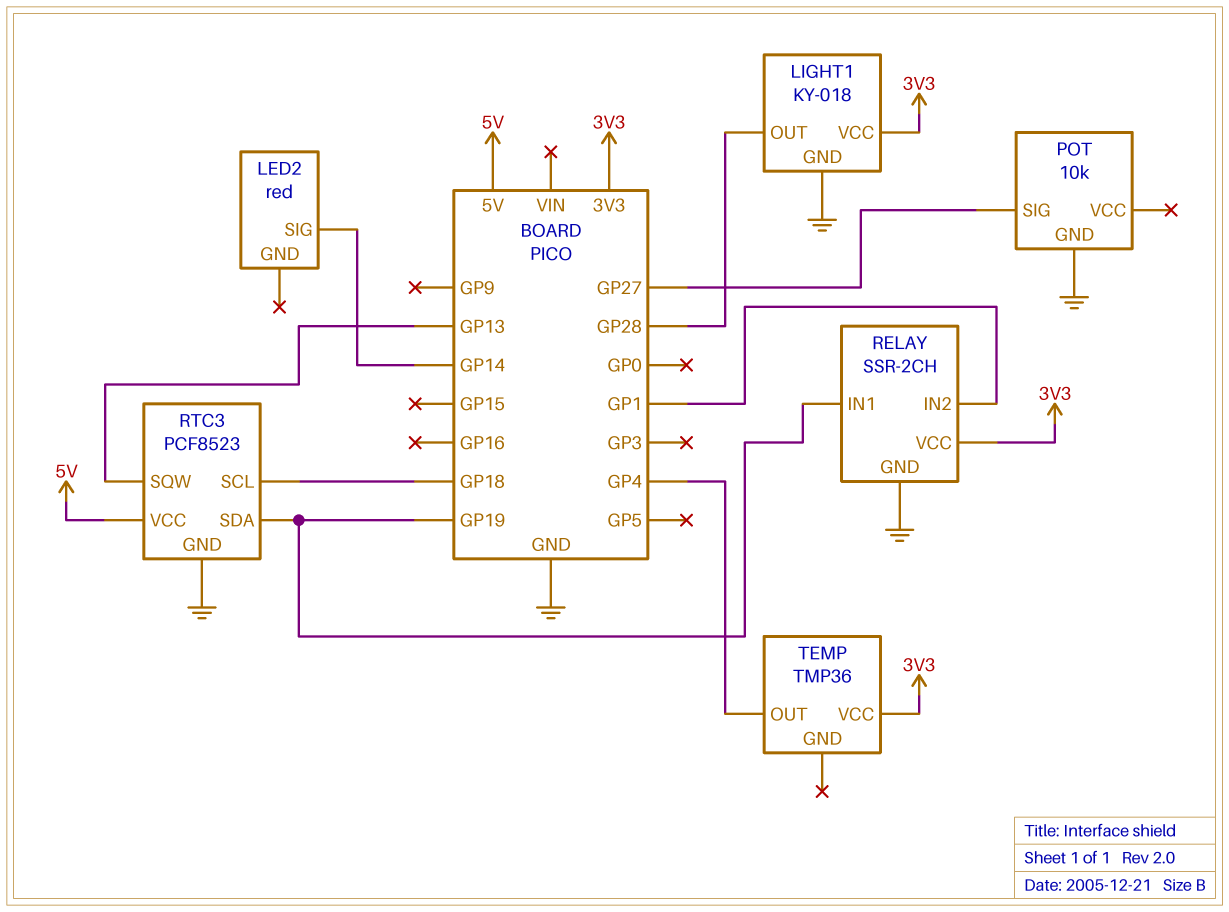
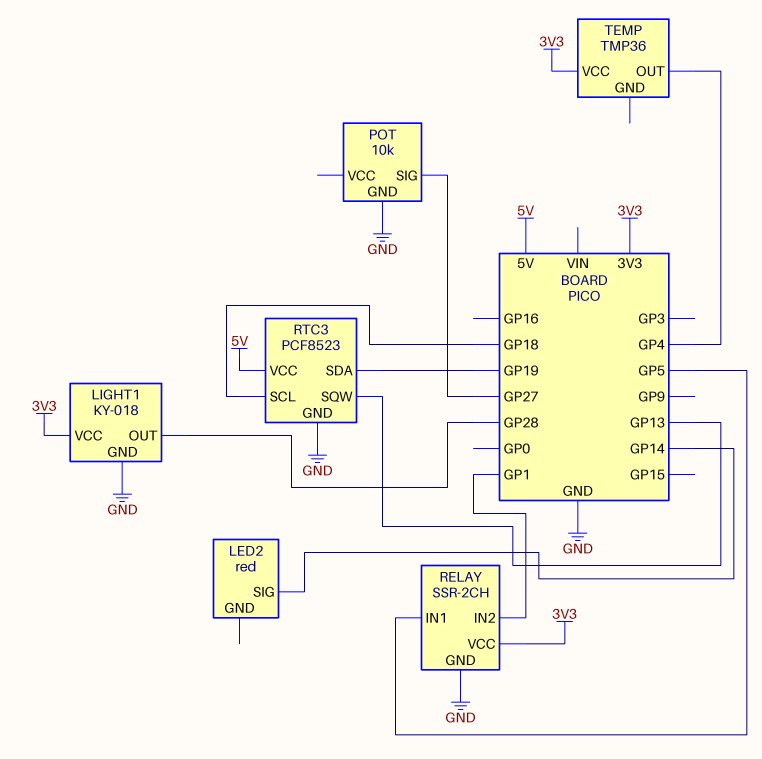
RELAY pin IN1: GP19 -> GP5

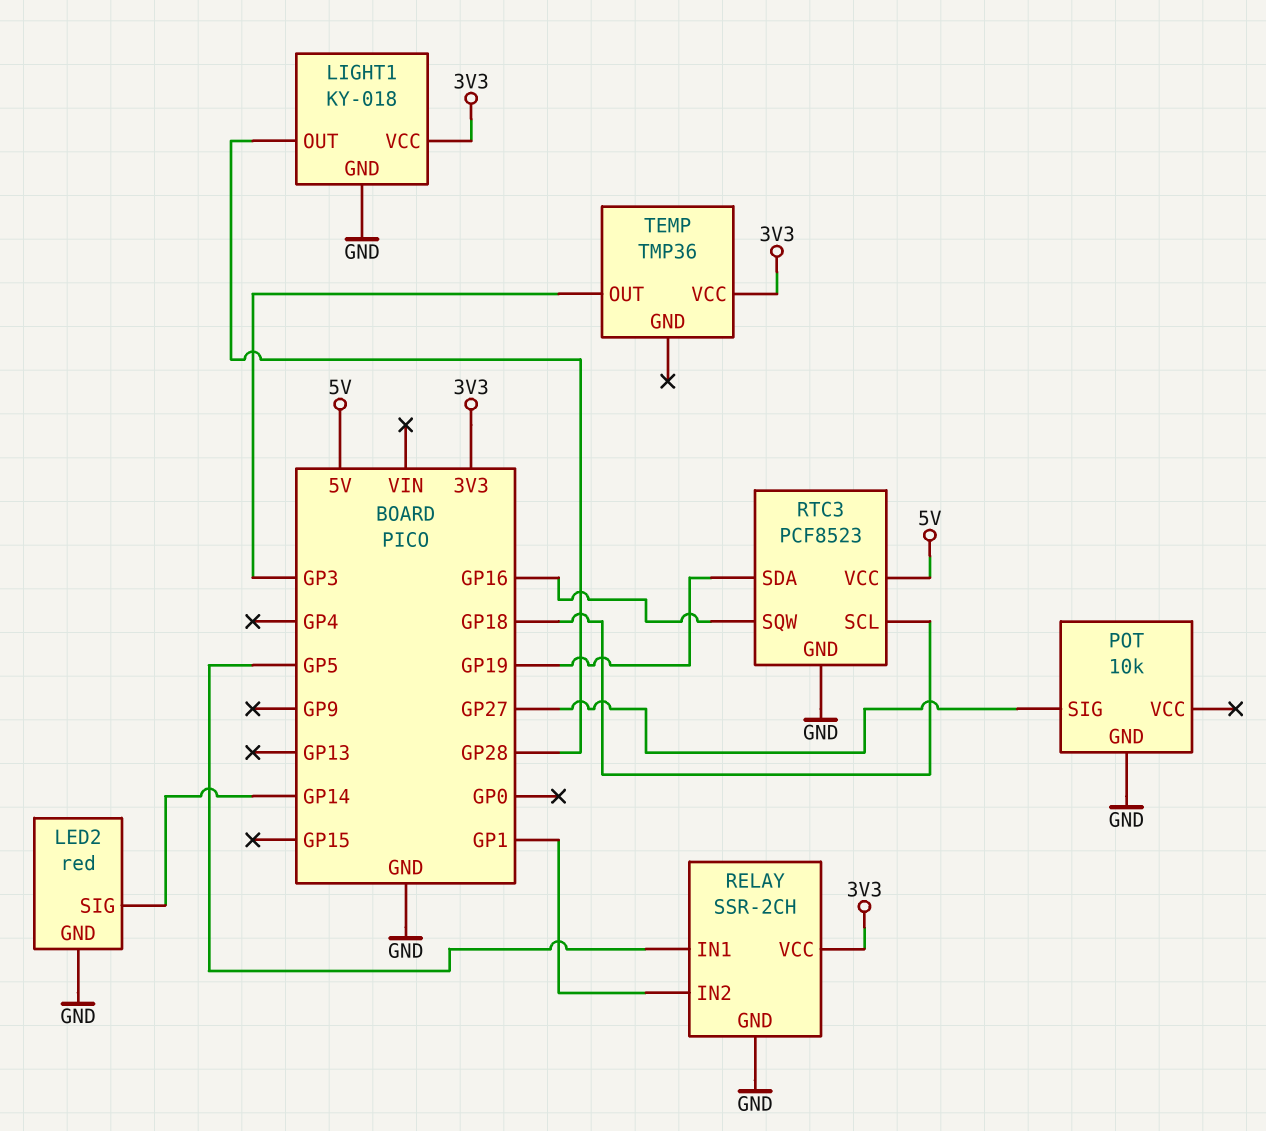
LED2 pin GND: none -> GND
RTC3 pin SQW: GP13 -> GP16
TEMP pin OUT: GP4 -> GP3

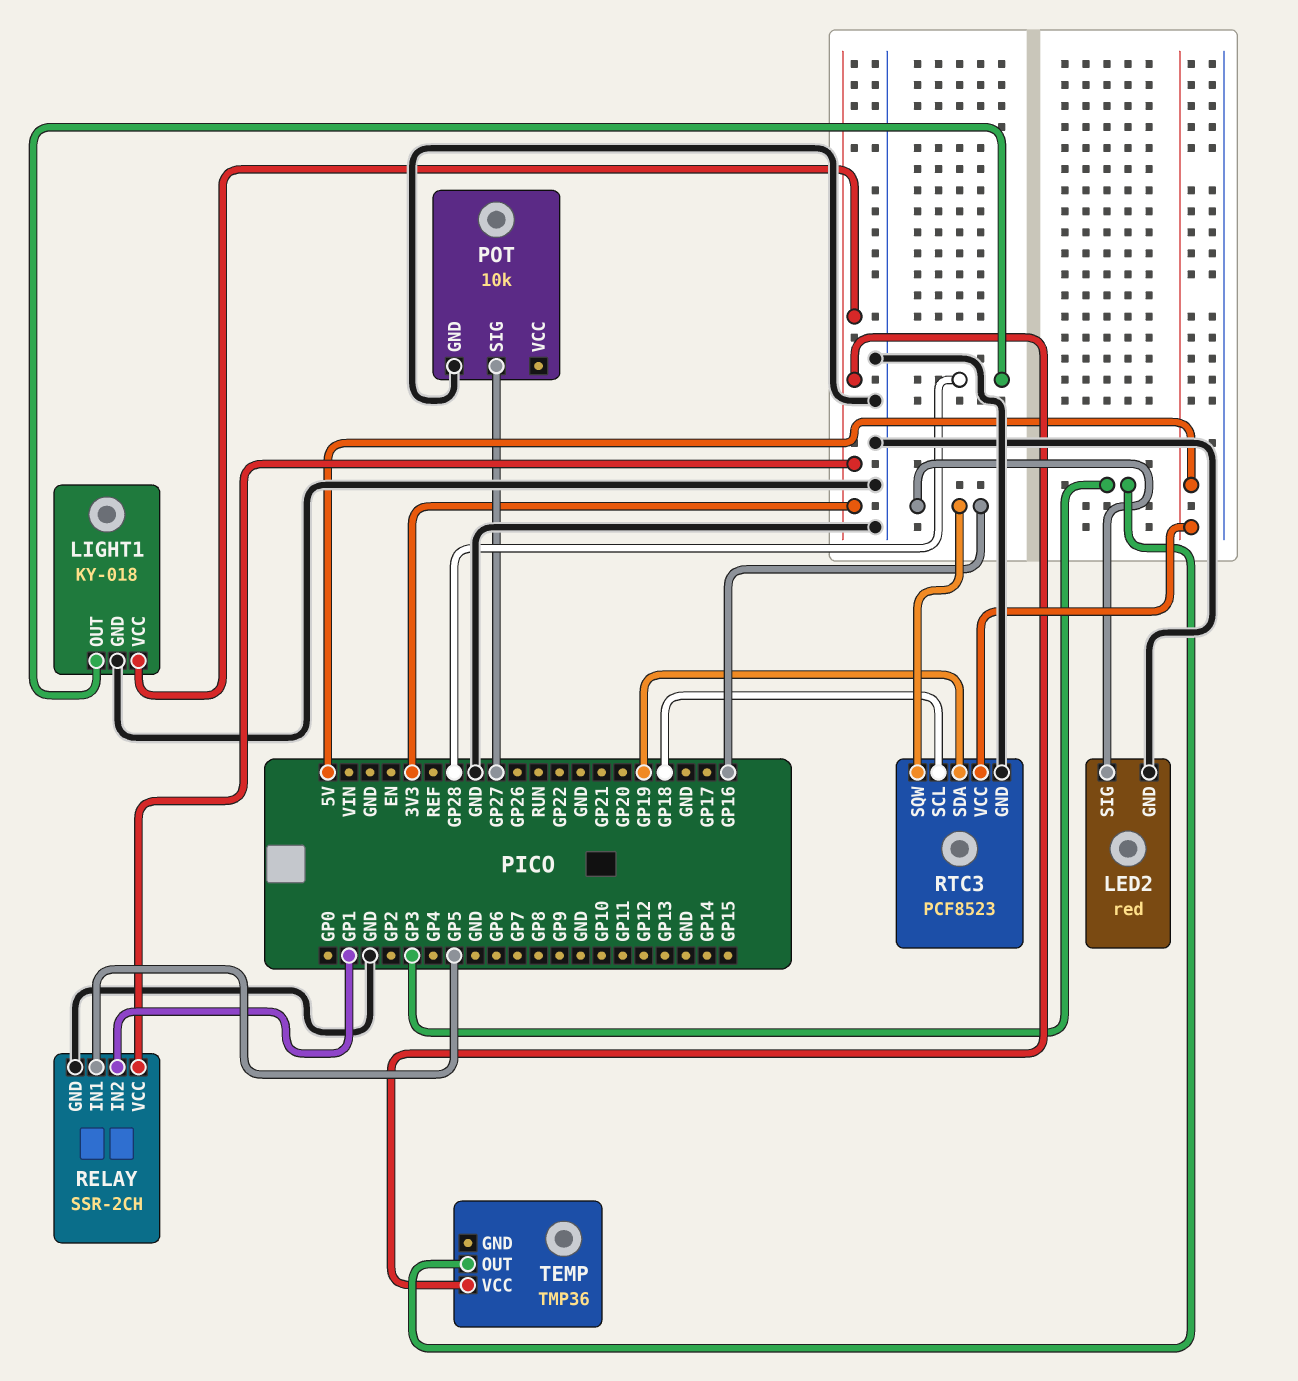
LED2 pin SIG: GP14 -> GP16

